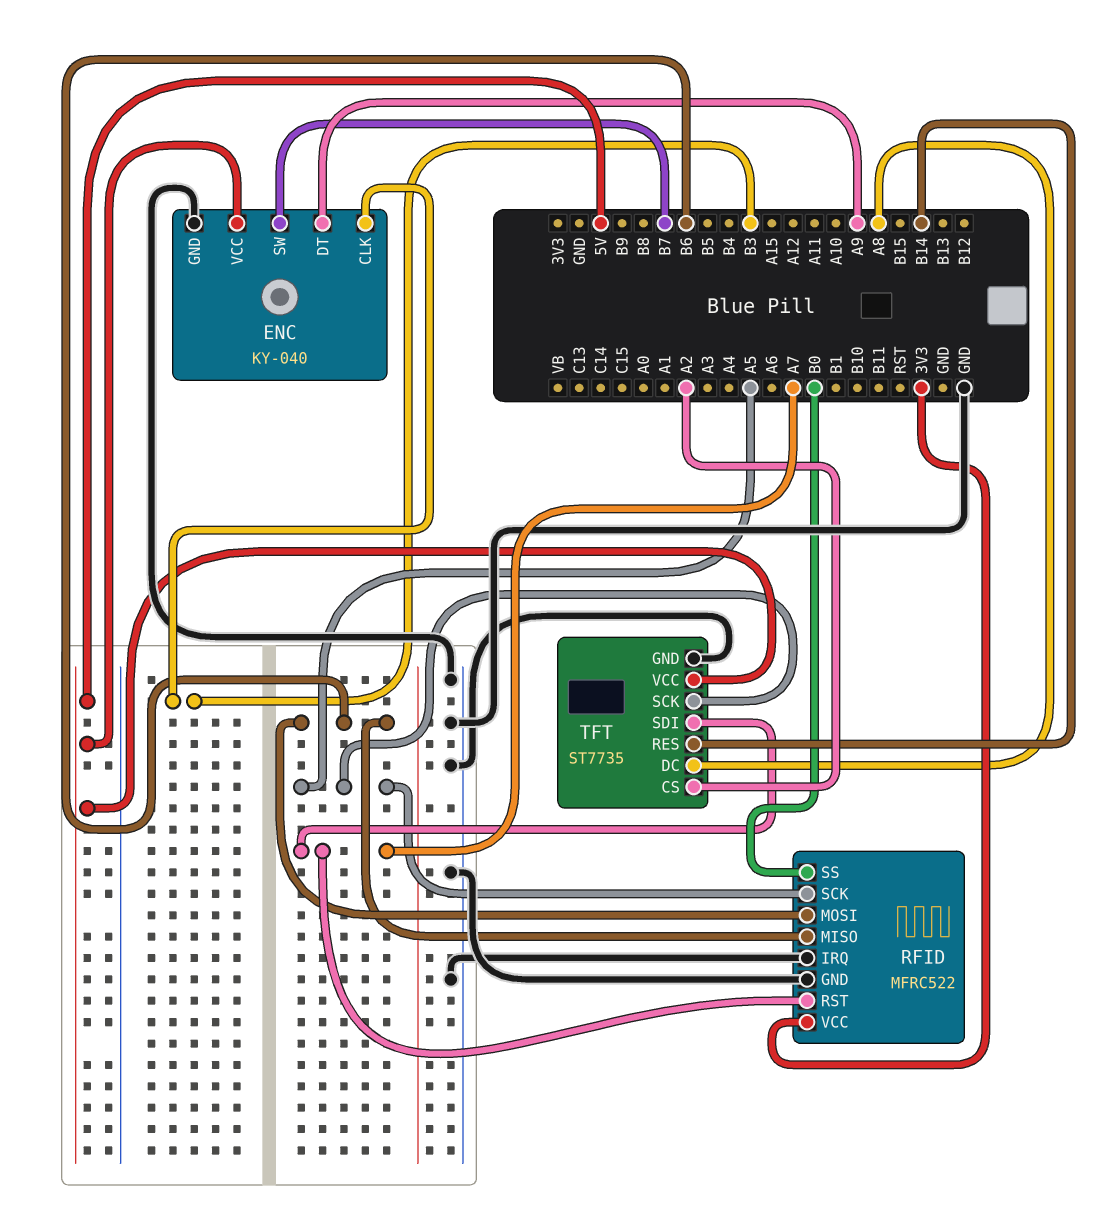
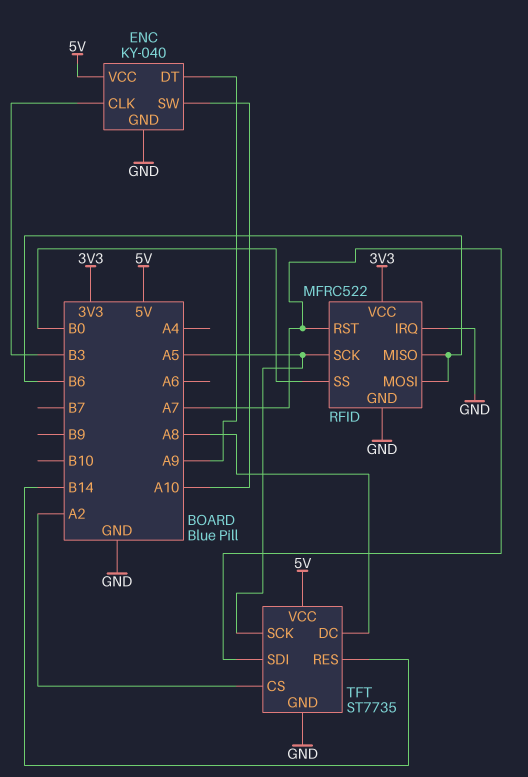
ENC pin SW: B7 -> A10

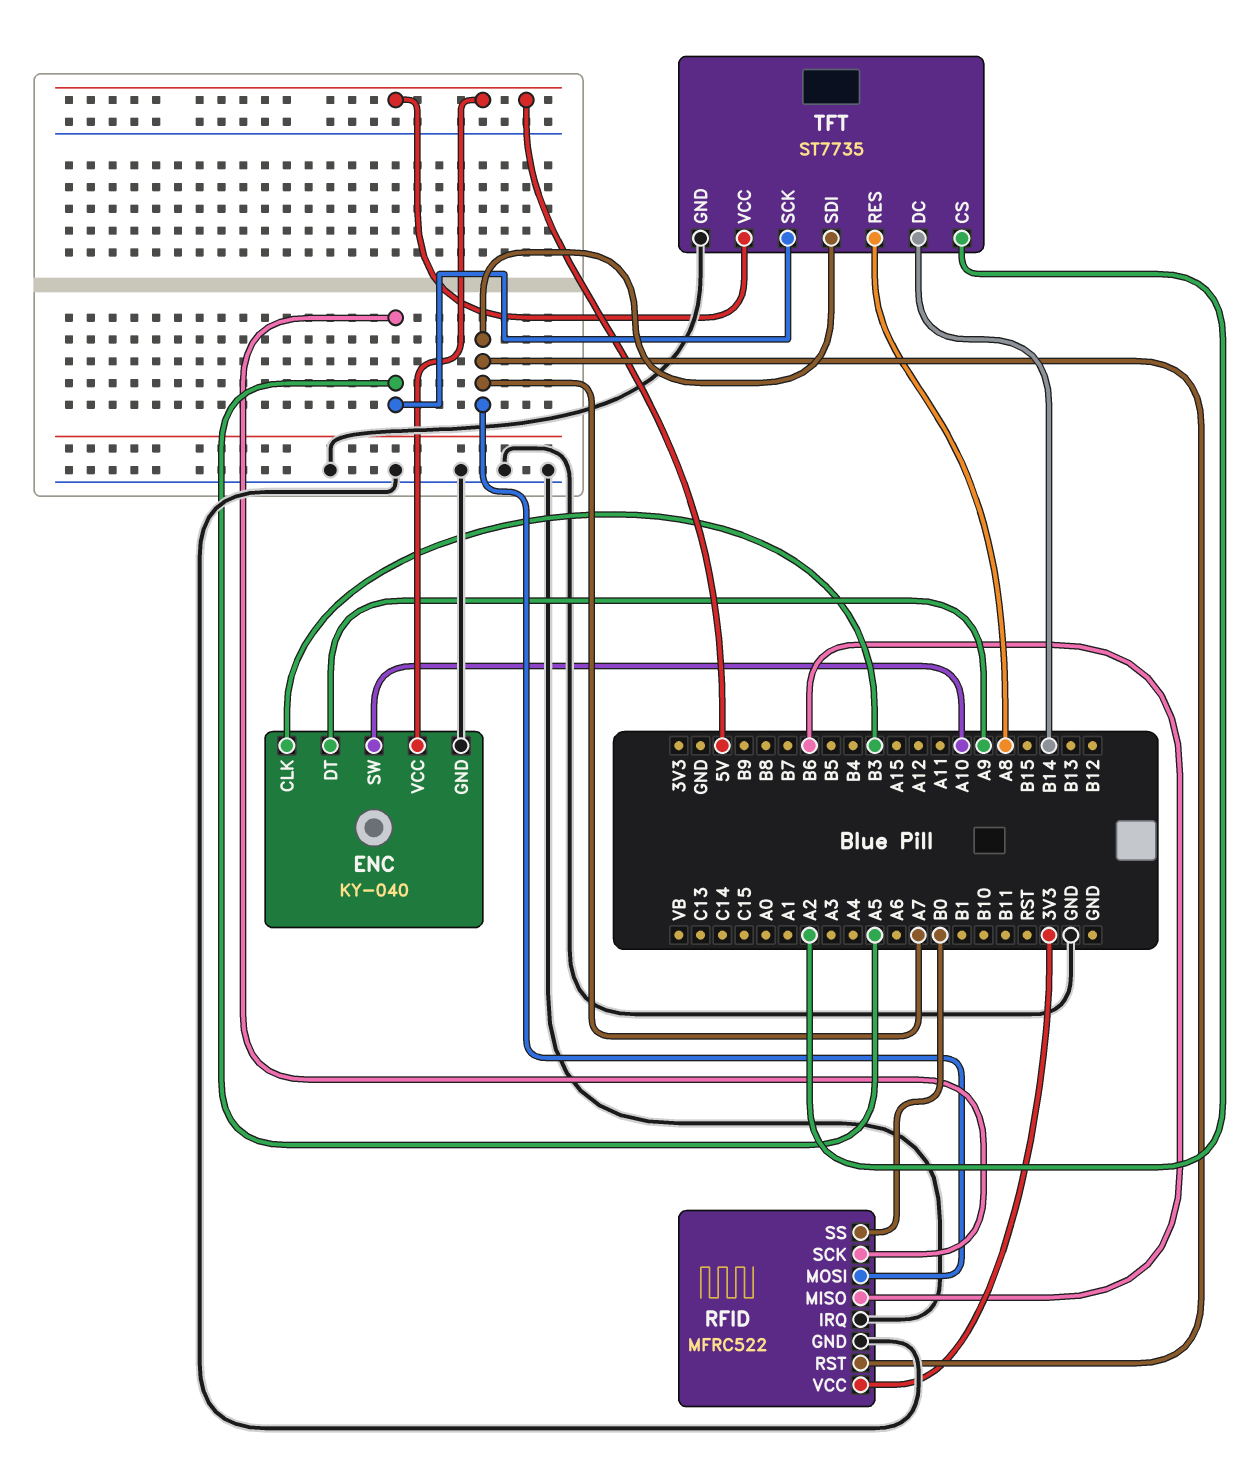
RFID pin MOSI: B6 -> A7
TFT pin DC: A8 -> B14
TFT pin RES: B14 -> A8

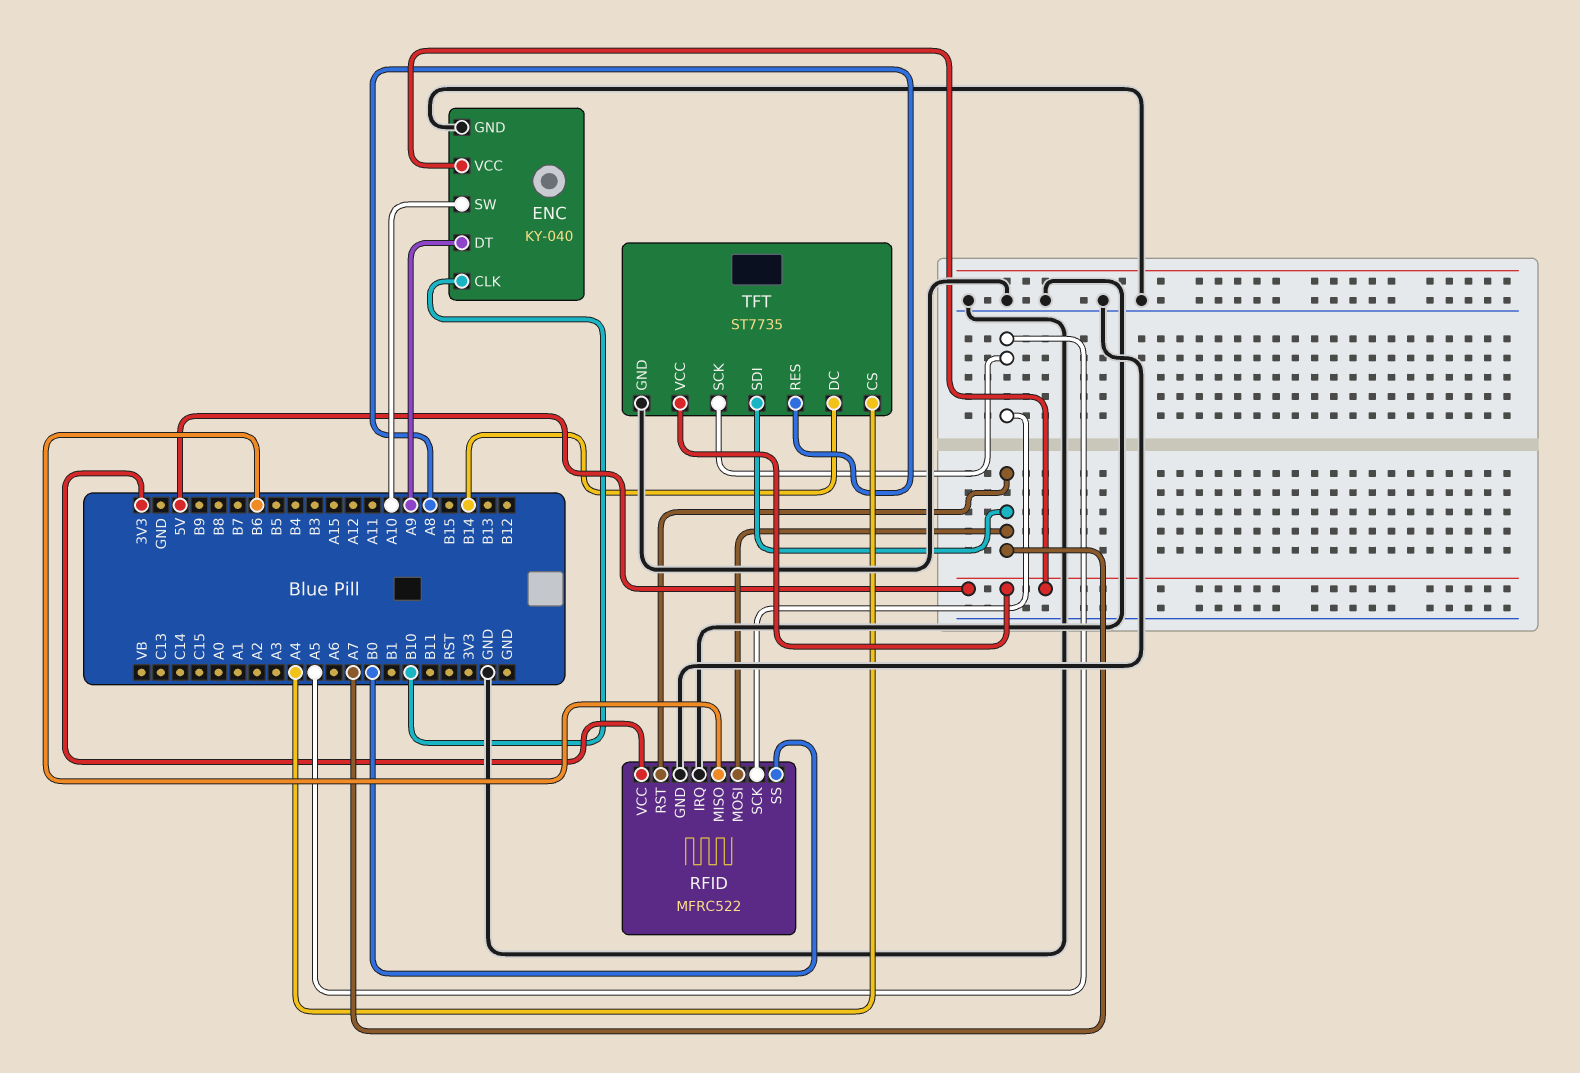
ENC pin CLK: B3 -> B10
TFT pin CS: A2 -> A4

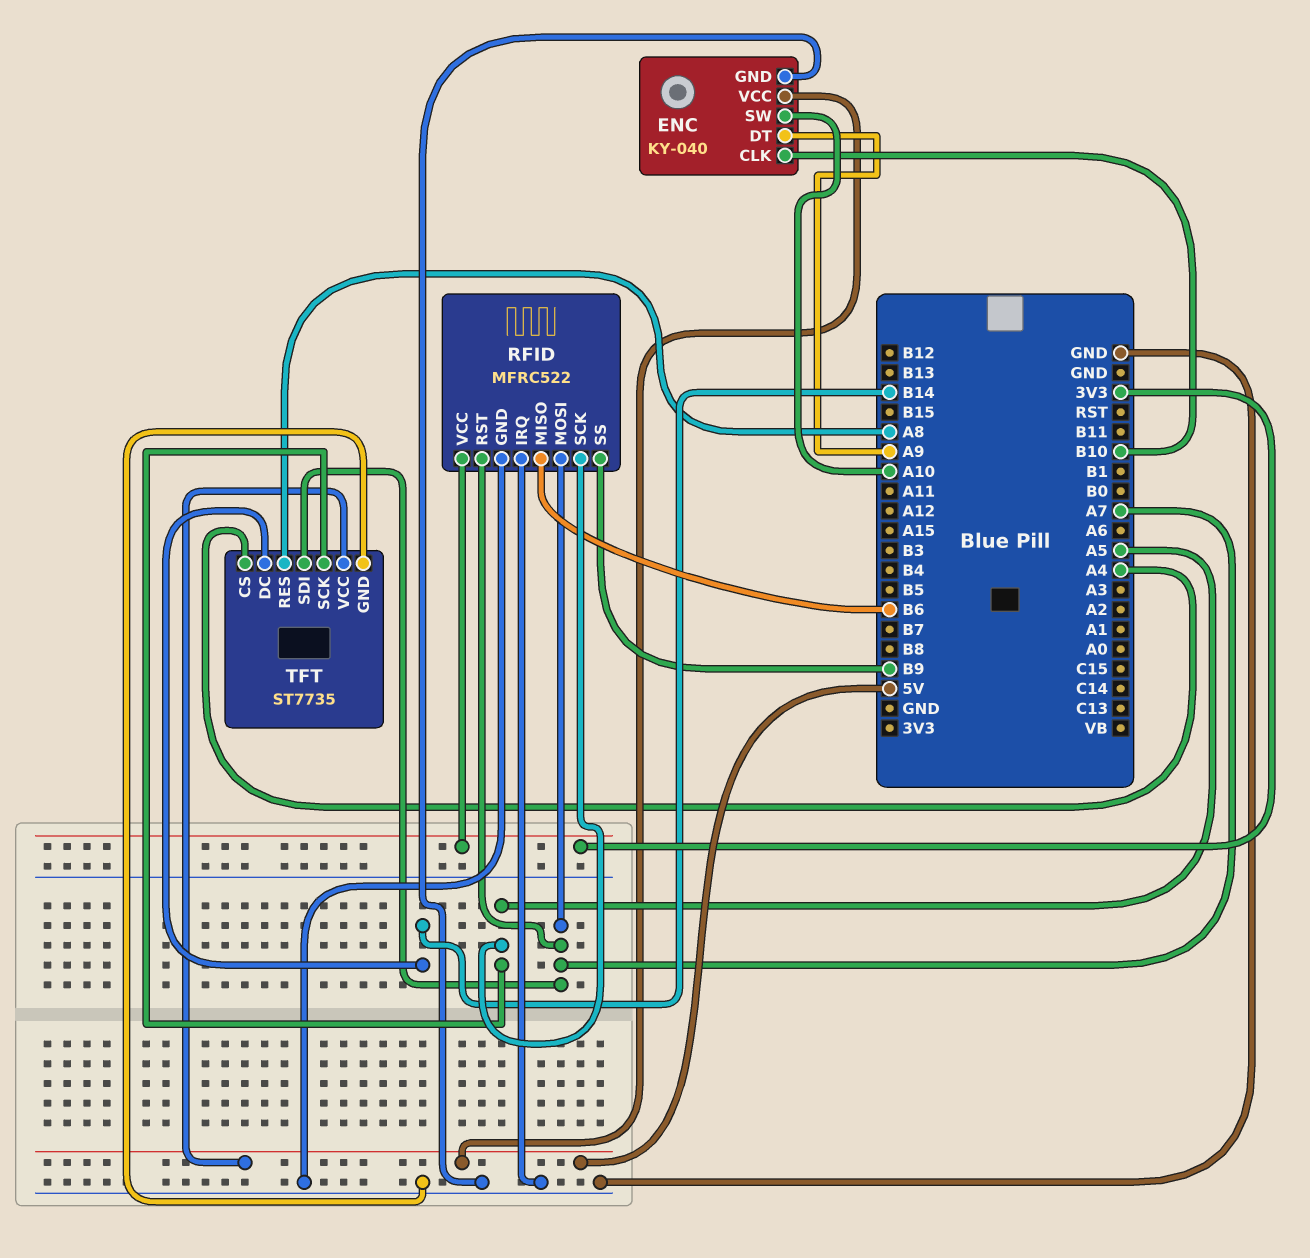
RFID pin SS: B0 -> B9

